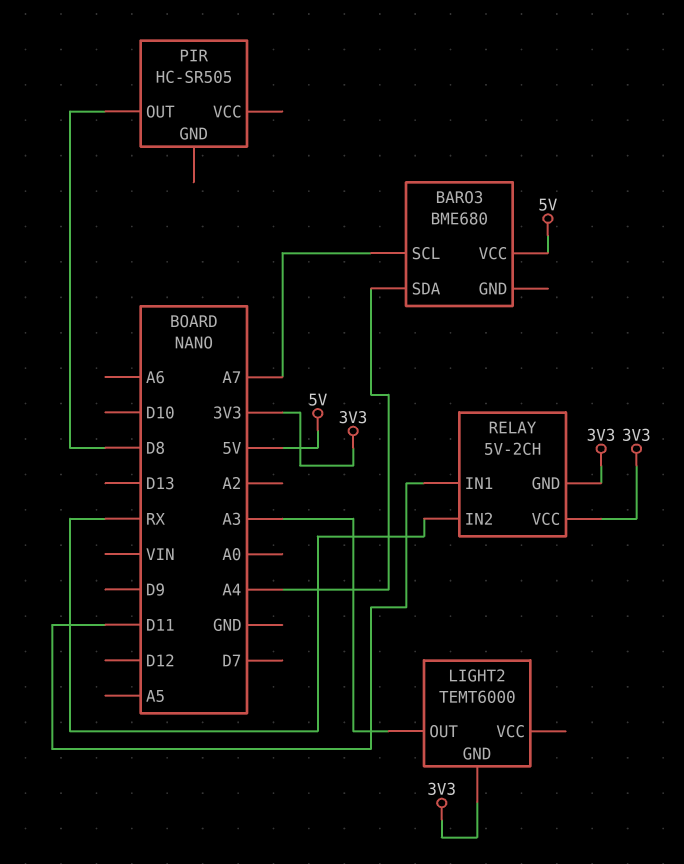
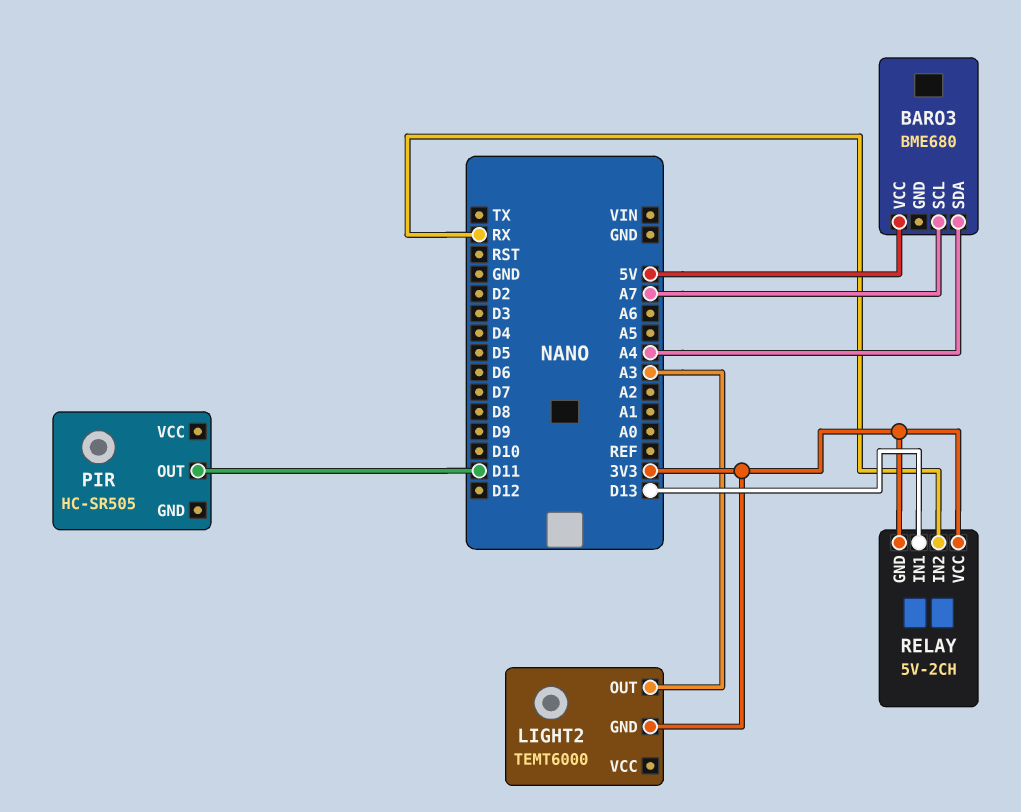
PIR pin OUT: D8 -> D11
RELAY pin IN1: D11 -> D13

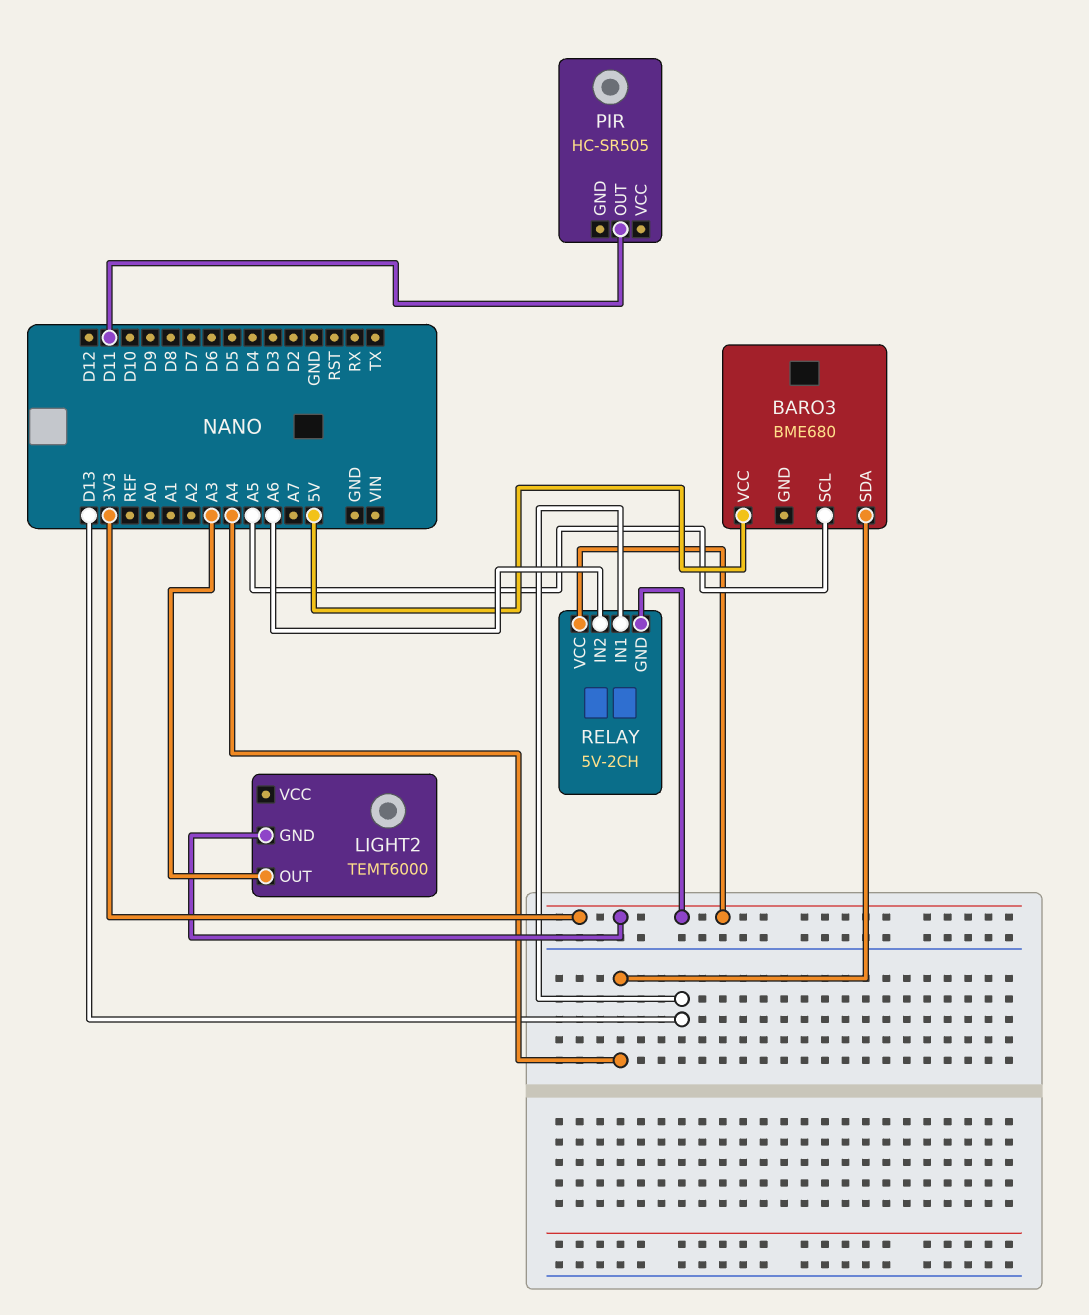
BARO3 pin SCL: A7 -> A5
RELAY pin IN2: RX -> A6

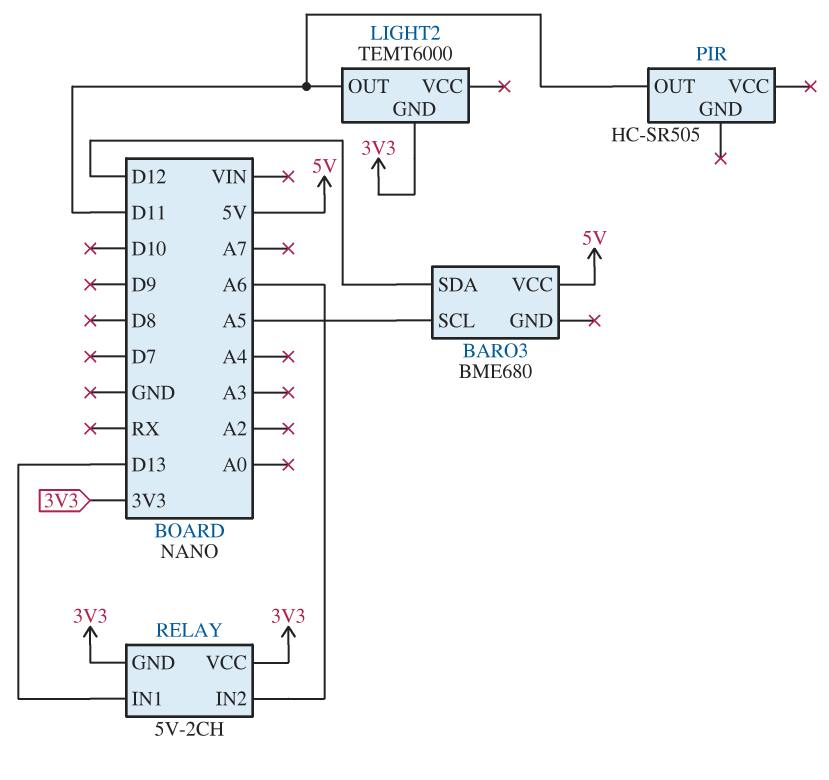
BARO3 pin SDA: A4 -> D12
LIGHT2 pin OUT: A3 -> D11

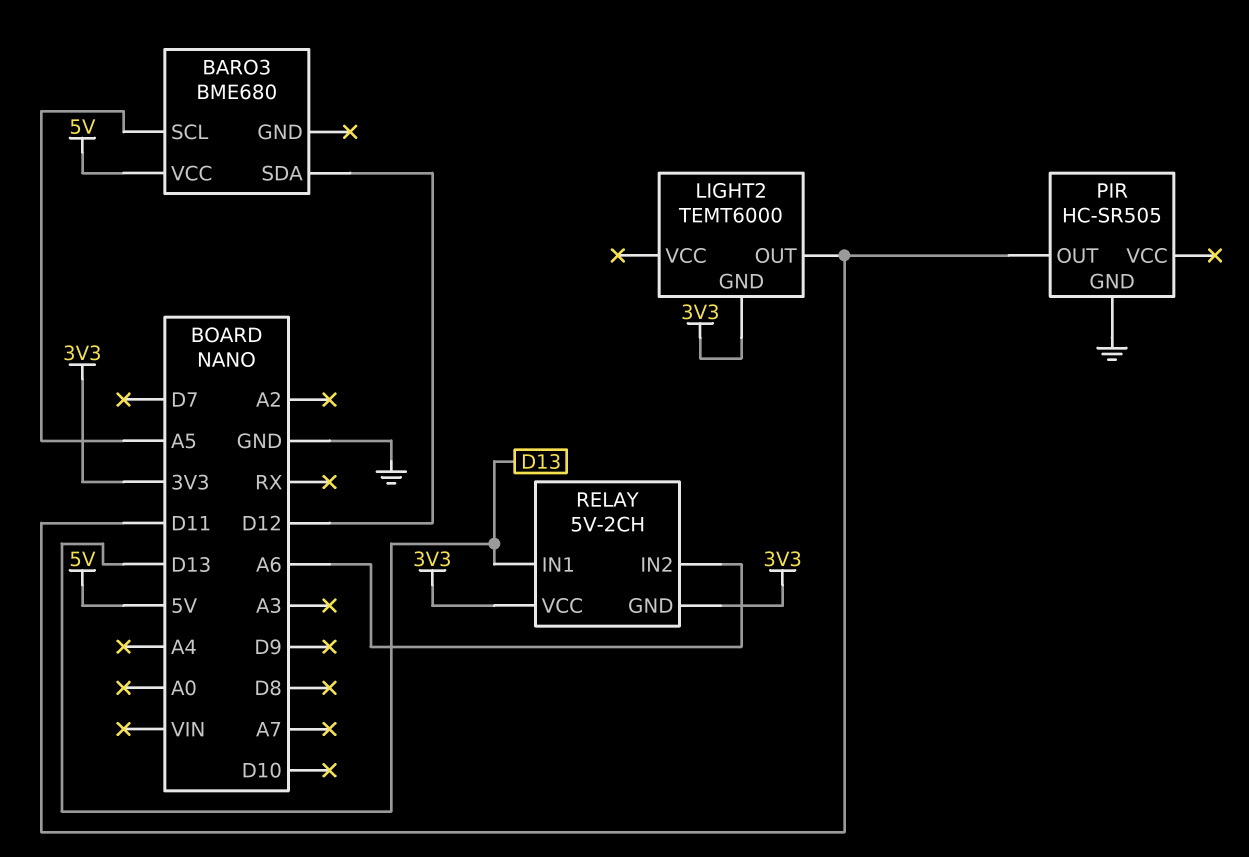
PIR pin GND: none -> GND

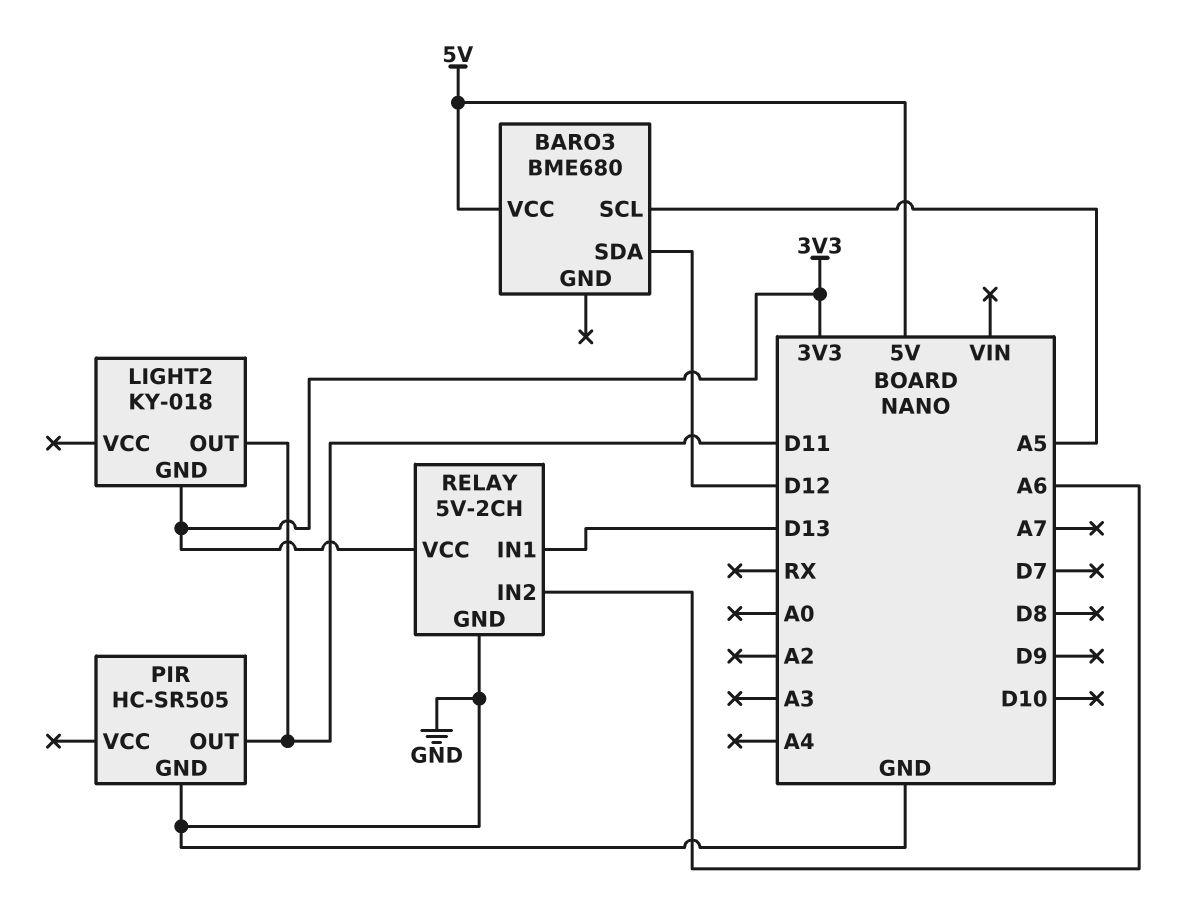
LIGHT2: TEMT6000 -> KY-018
RELAY pin GND: 3V3 -> GND

